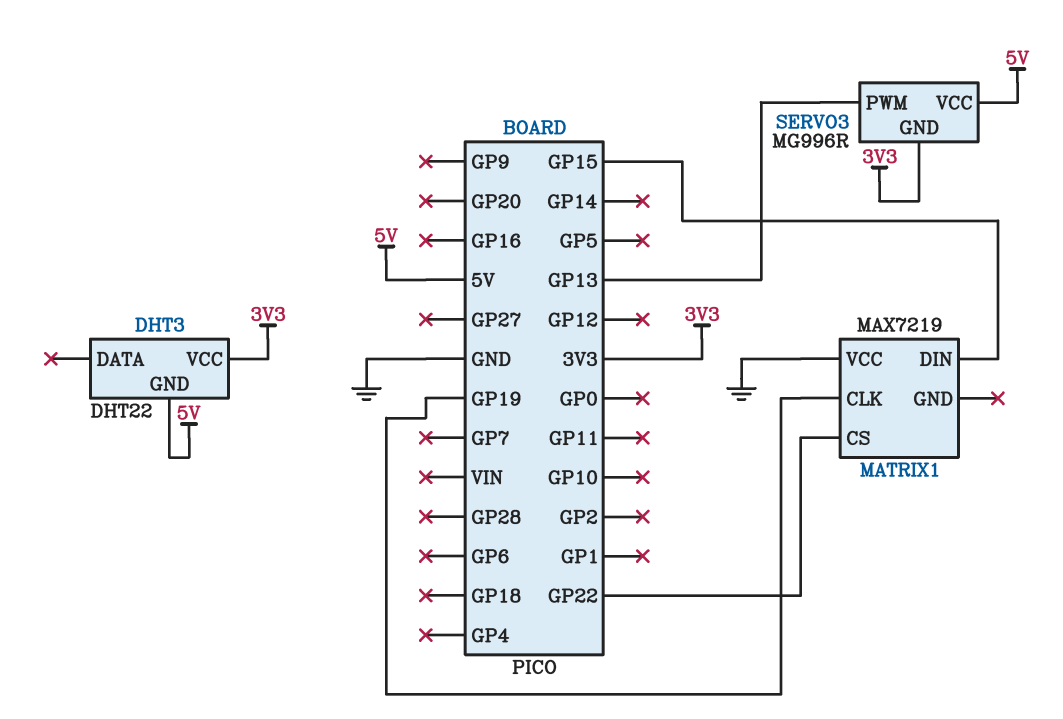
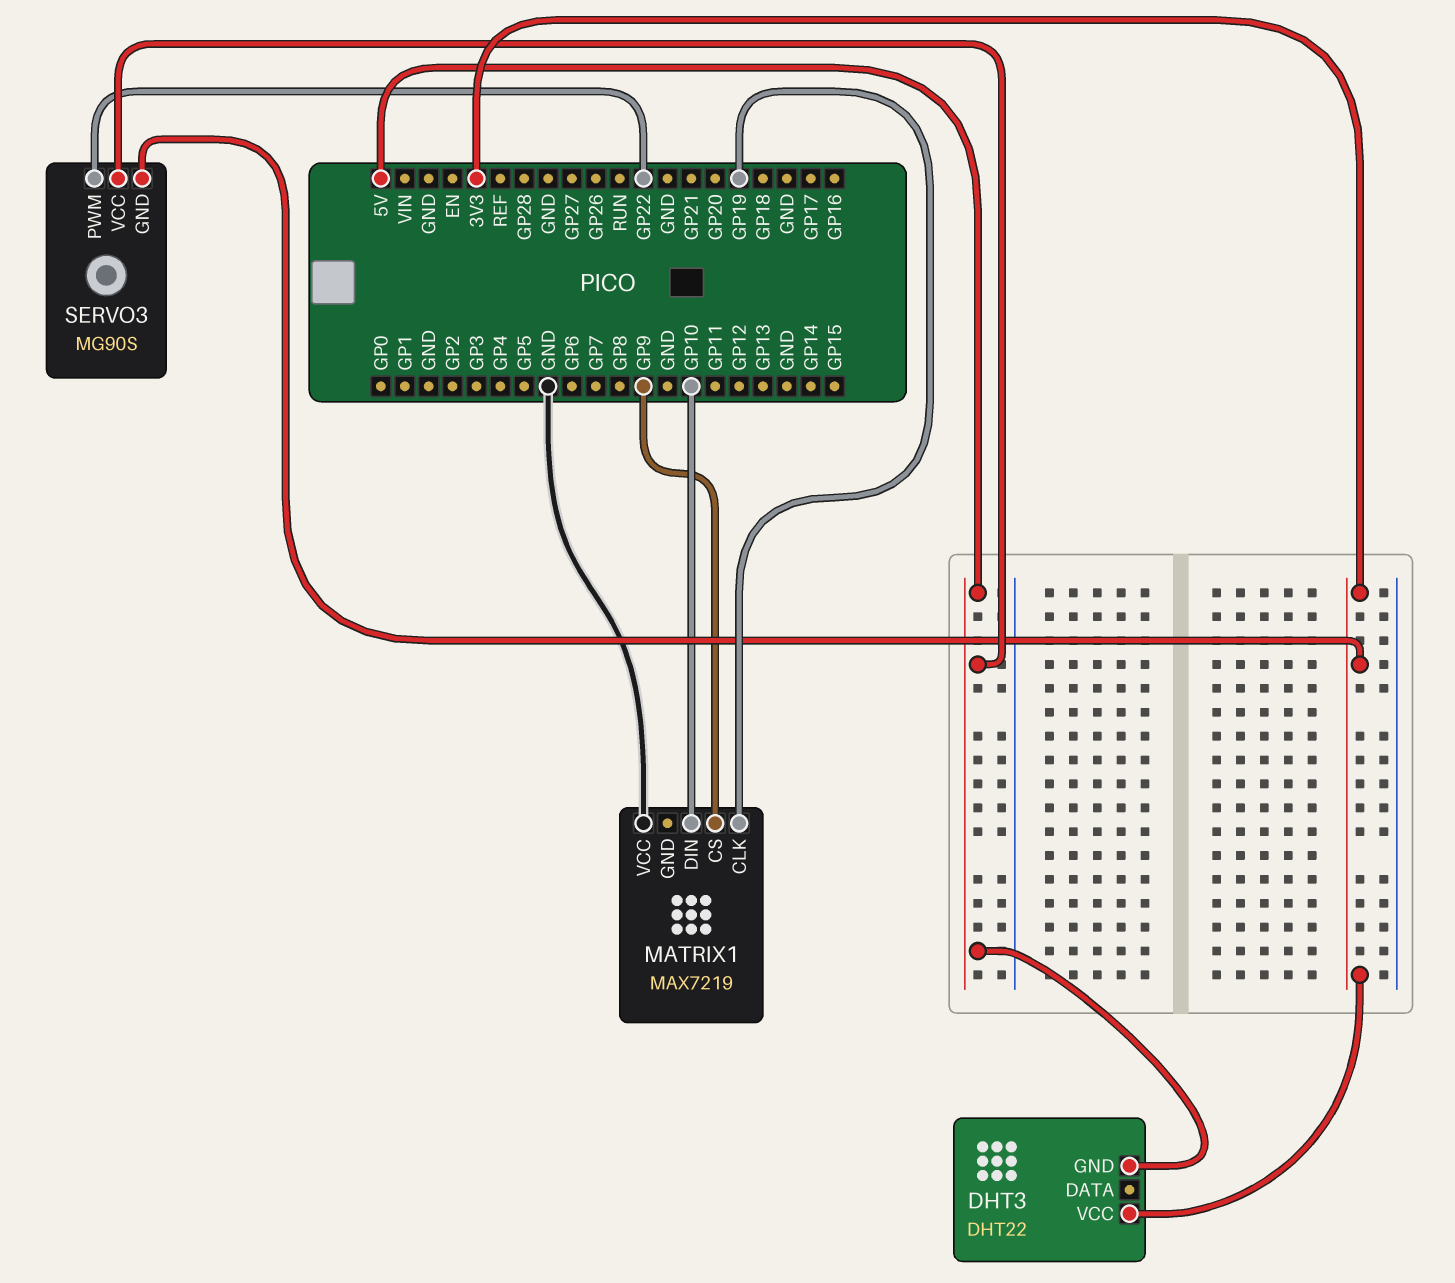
MATRIX1 pin CS: GP22 -> GP9
MATRIX1 pin DIN: GP15 -> GP10
SERVO3: MG996R -> MG90S
SERVO3 pin PWM: GP13 -> GP22

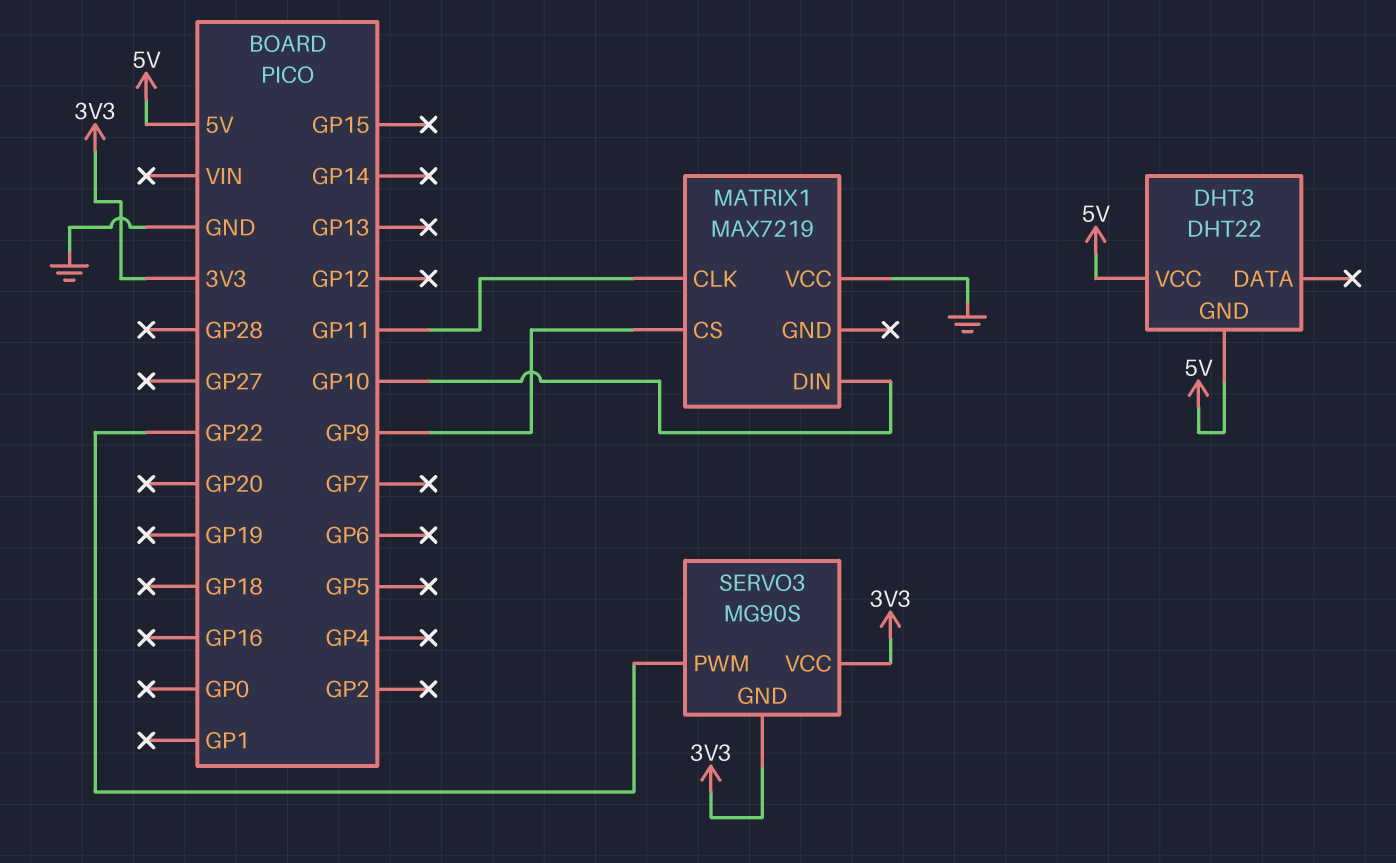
DHT3 pin VCC: 3V3 -> 5V
MATRIX1 pin CLK: GP19 -> GP11
SERVO3 pin VCC: 5V -> 3V3

